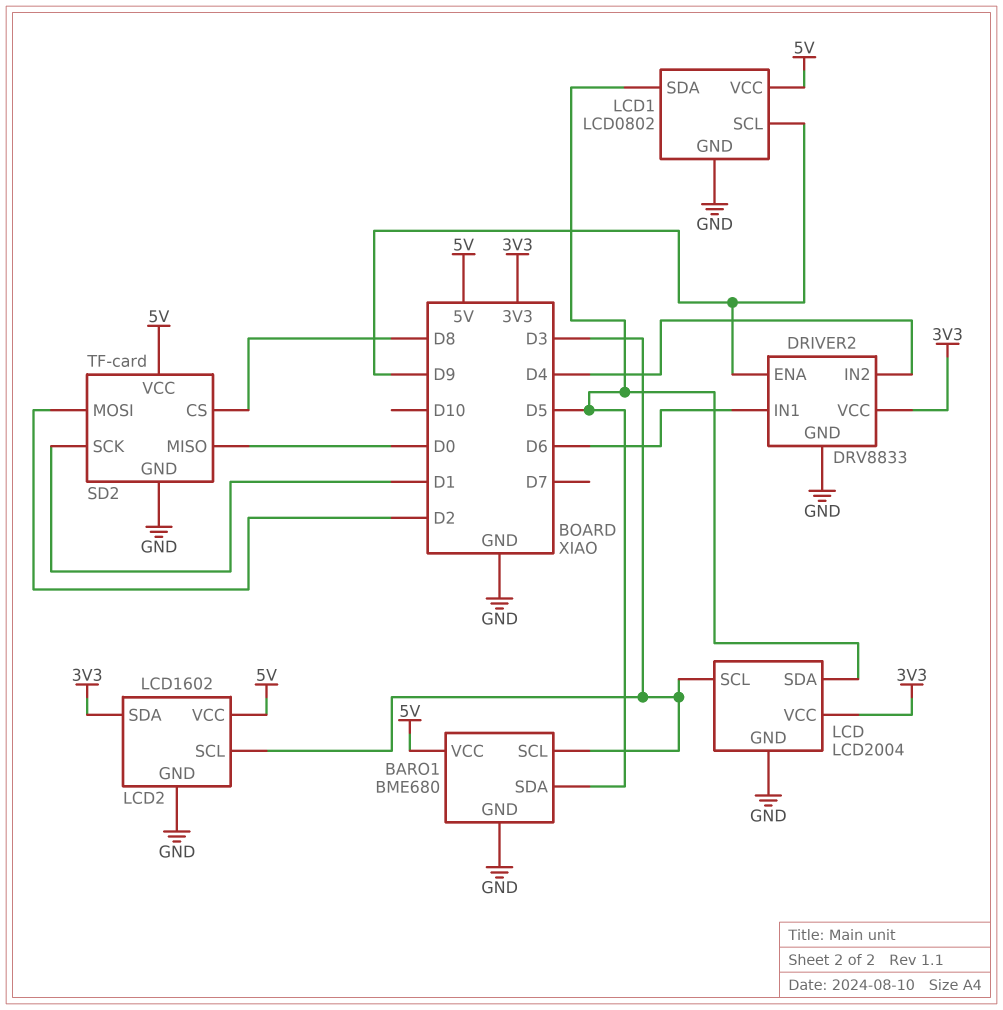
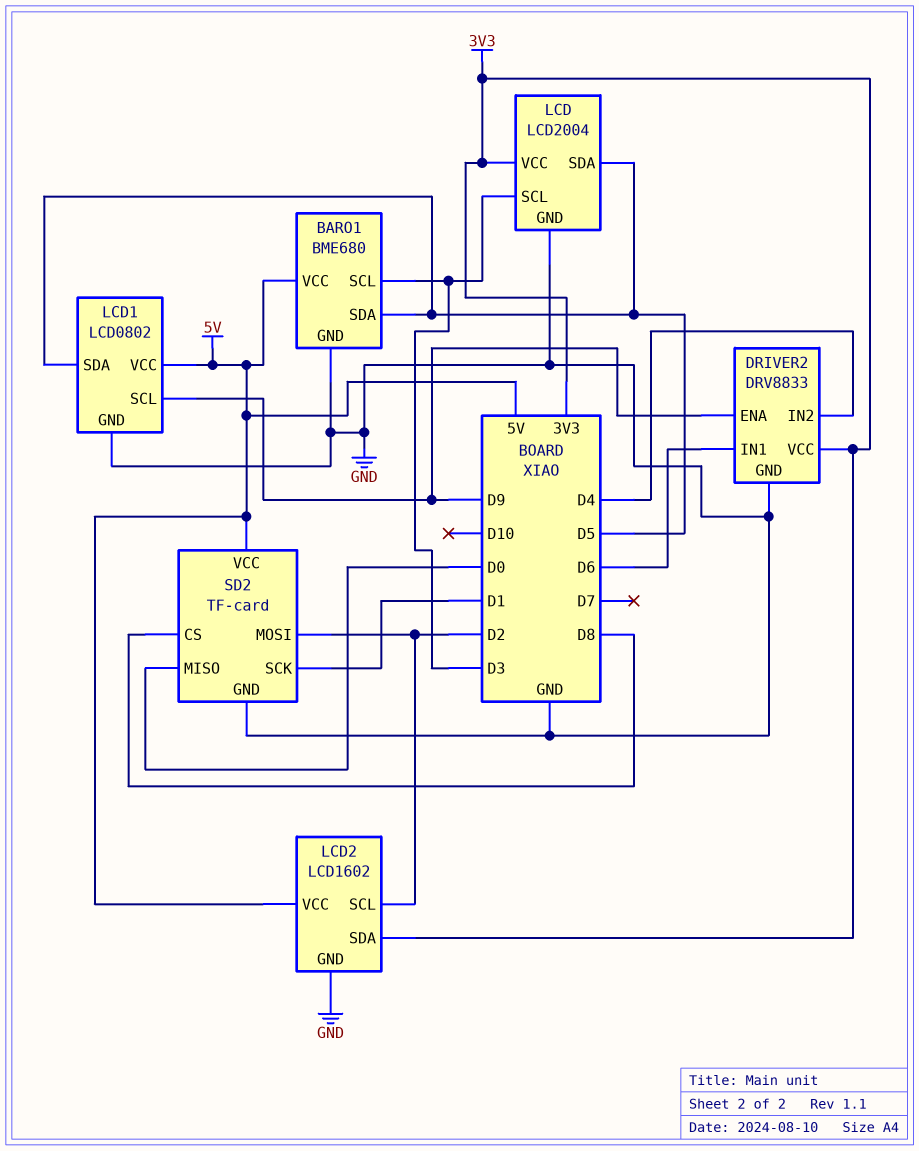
LCD2 pin SCL: D3 -> D2

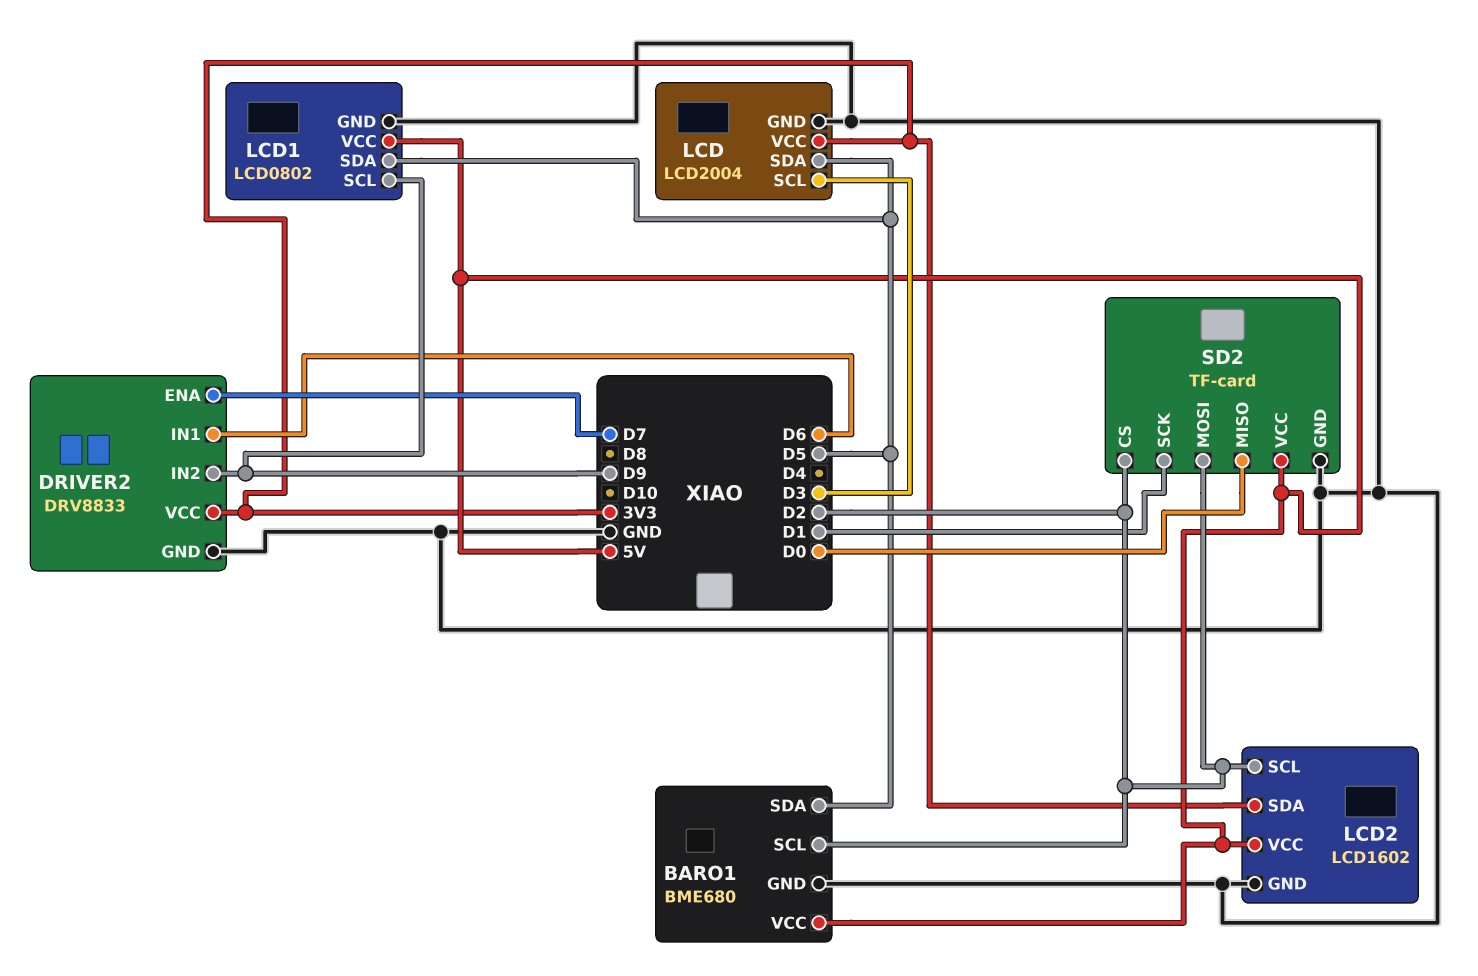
BARO1 pin SCL: D3 -> D2
DRIVER2 pin ENA: D9 -> D7
DRIVER2 pin IN2: D4 -> D9
SD2 pin CS: D8 -> D2

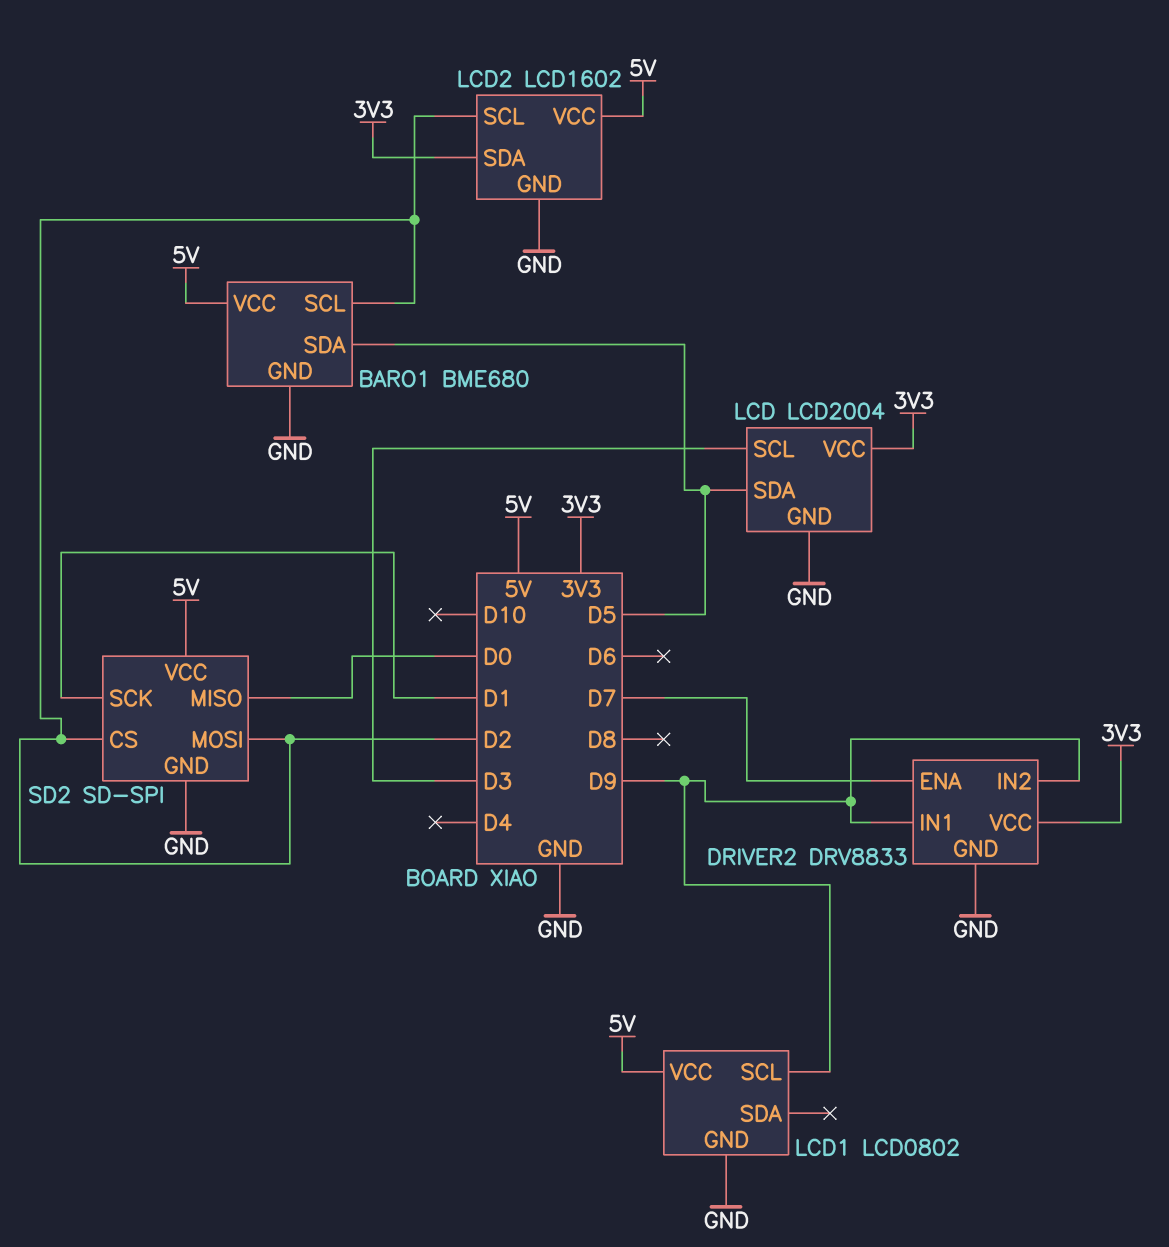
DRIVER2 pin IN1: D6 -> D9
LCD1 pin SDA: D5 -> none
SD2: TF-card -> SD-SPI

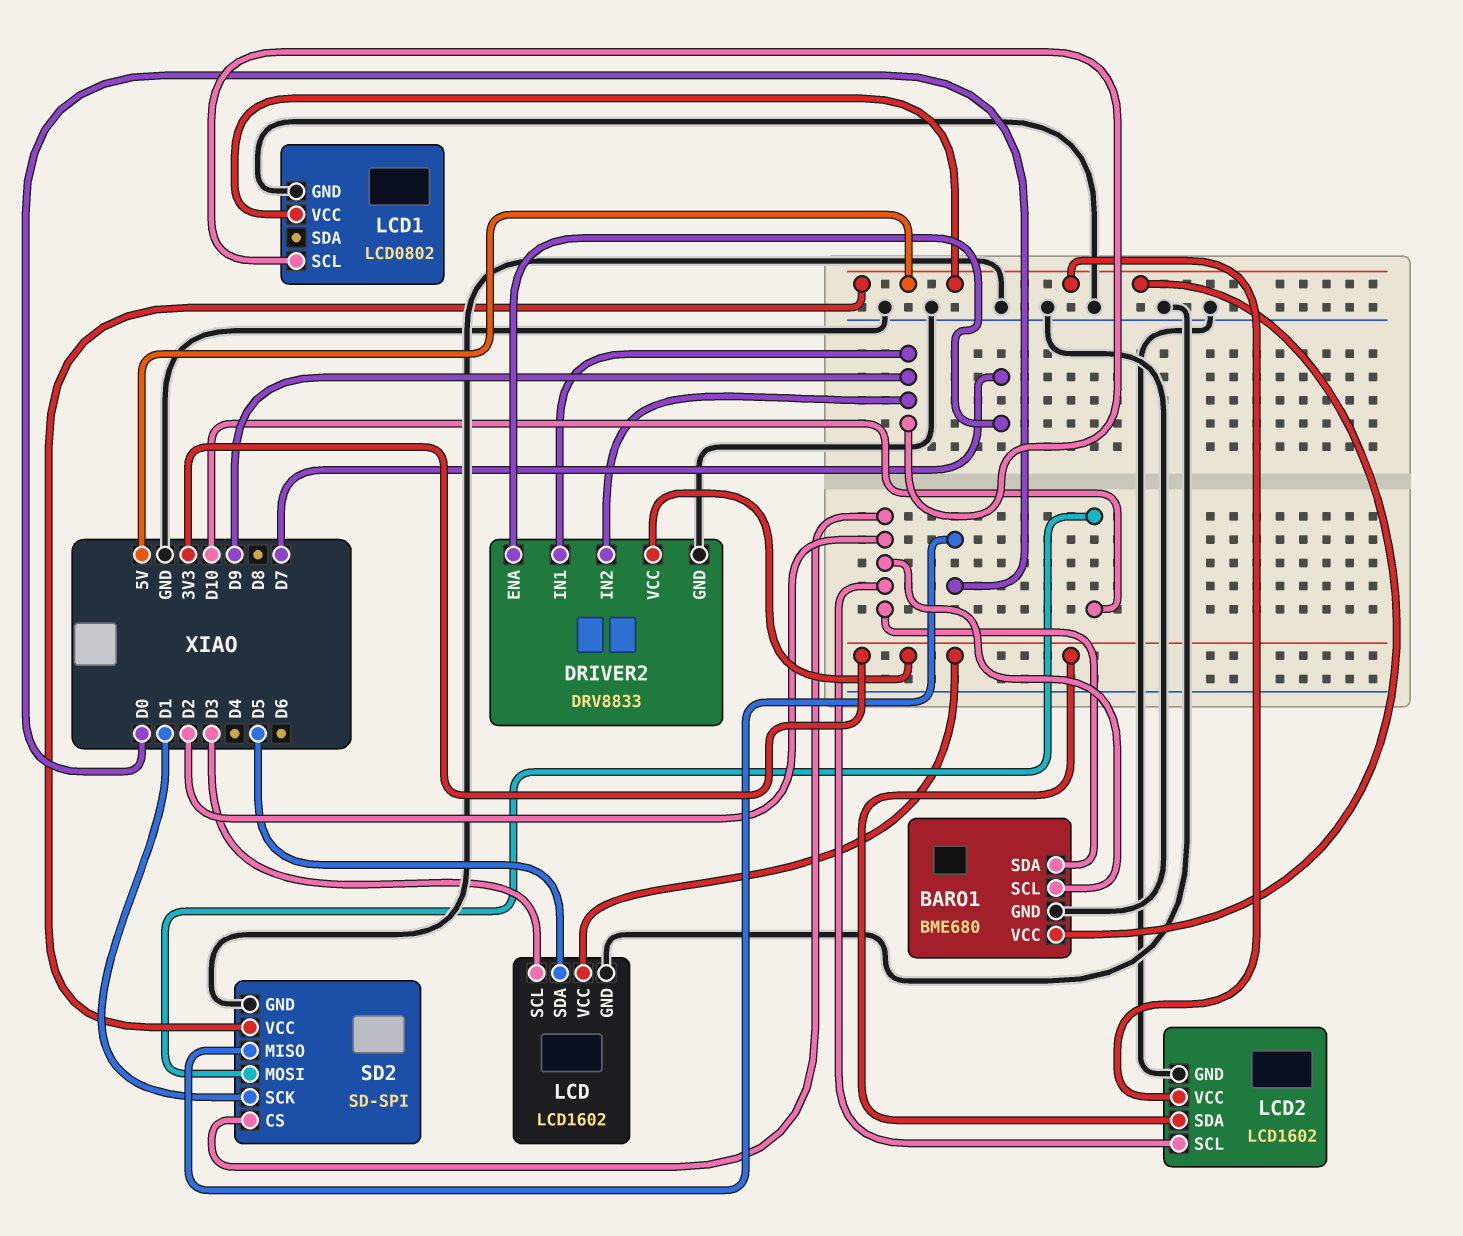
BARO1 pin SDA: D5 -> D2
LCD: LCD2004 -> LCD1602
SD2 pin MOSI: D2 -> D10

